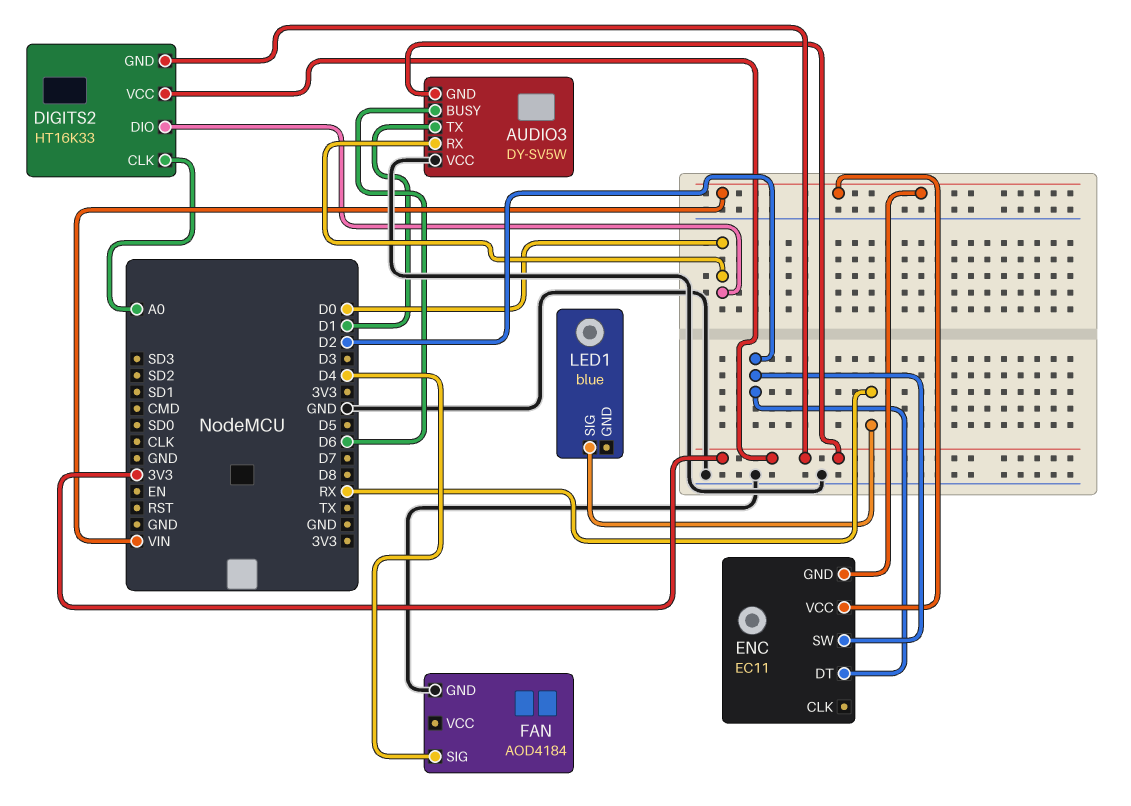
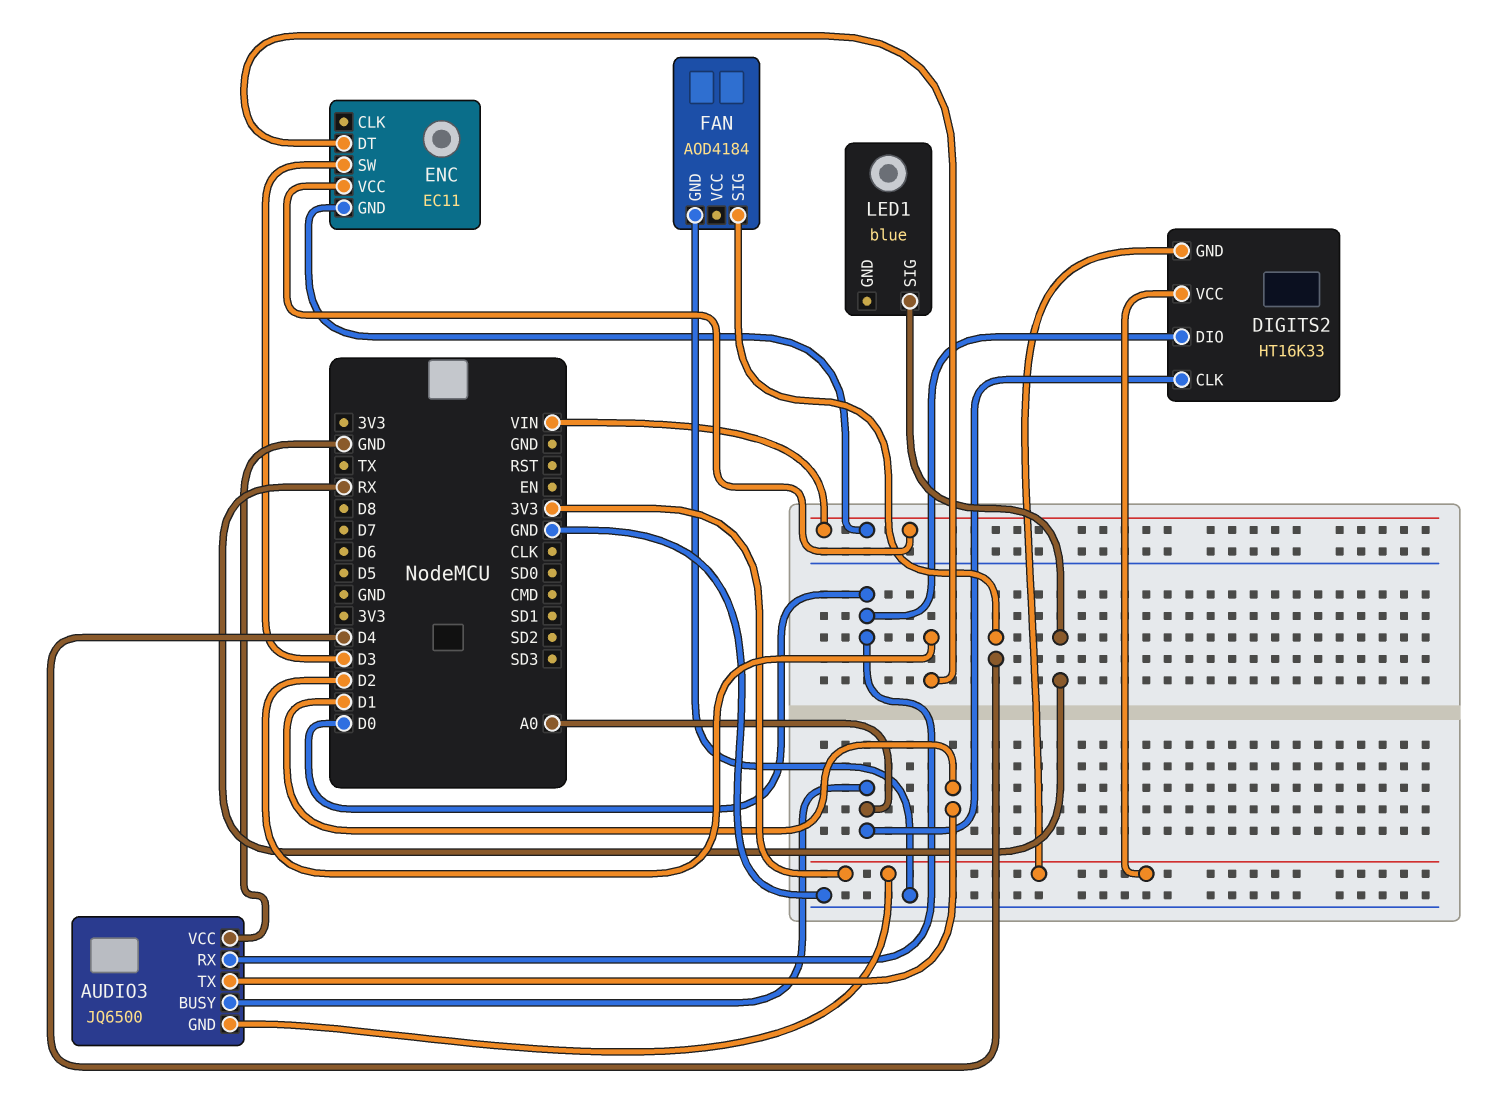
AUDIO3: DY-SV5W -> JQ6500
AUDIO3 pin BUSY: D6 -> A0
ENC pin SW: D2 -> D3

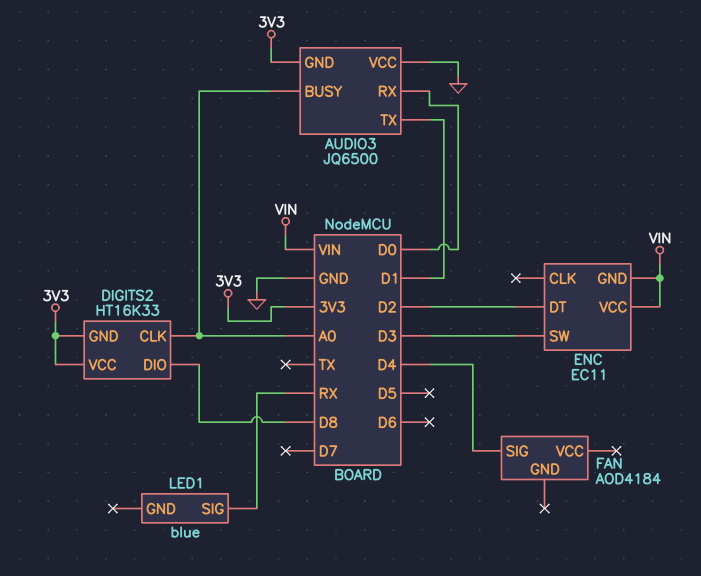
DIGITS2 pin DIO: D0 -> D8
FAN pin GND: GND -> none

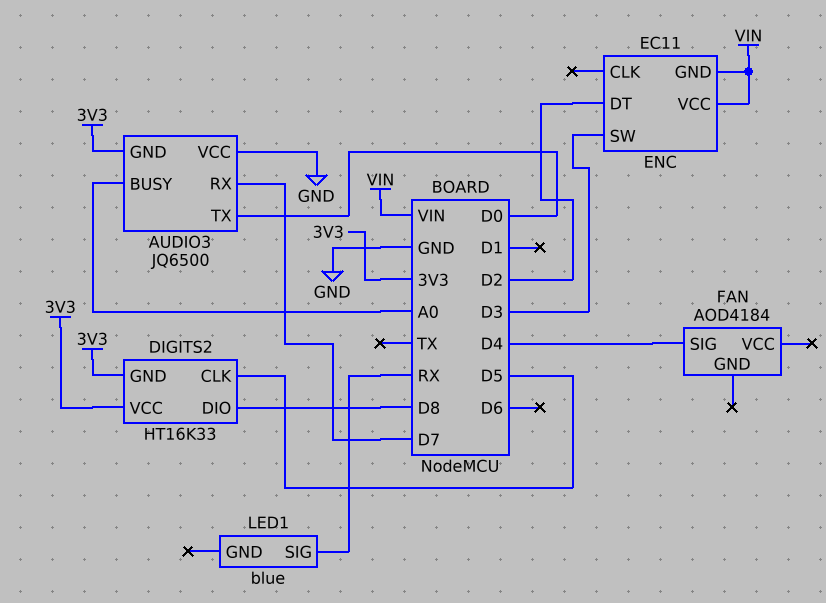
AUDIO3 pin RX: D0 -> D7
AUDIO3 pin TX: D1 -> D0
DIGITS2 pin CLK: A0 -> D5

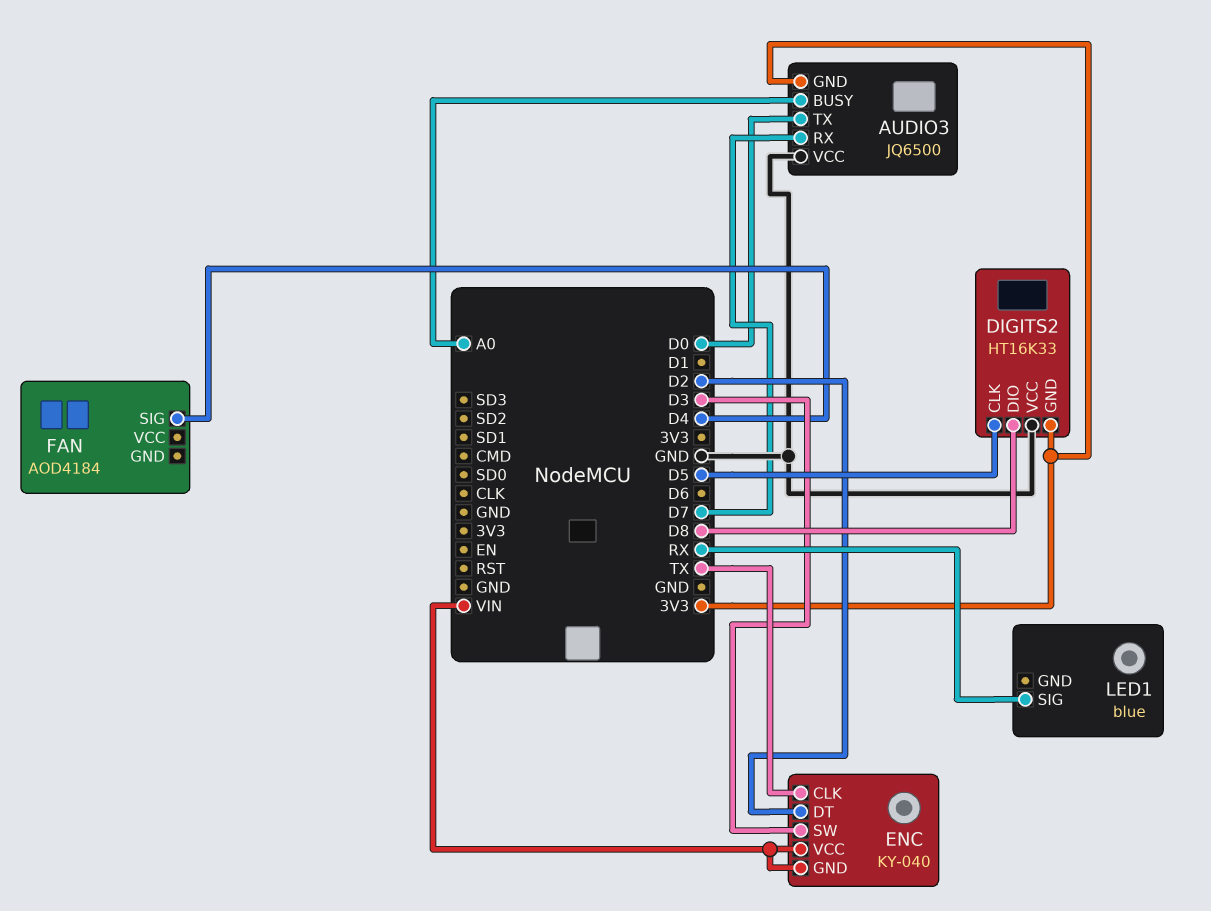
DIGITS2 pin VCC: 3V3 -> GND
ENC: EC11 -> KY-040
ENC pin CLK: none -> TX

